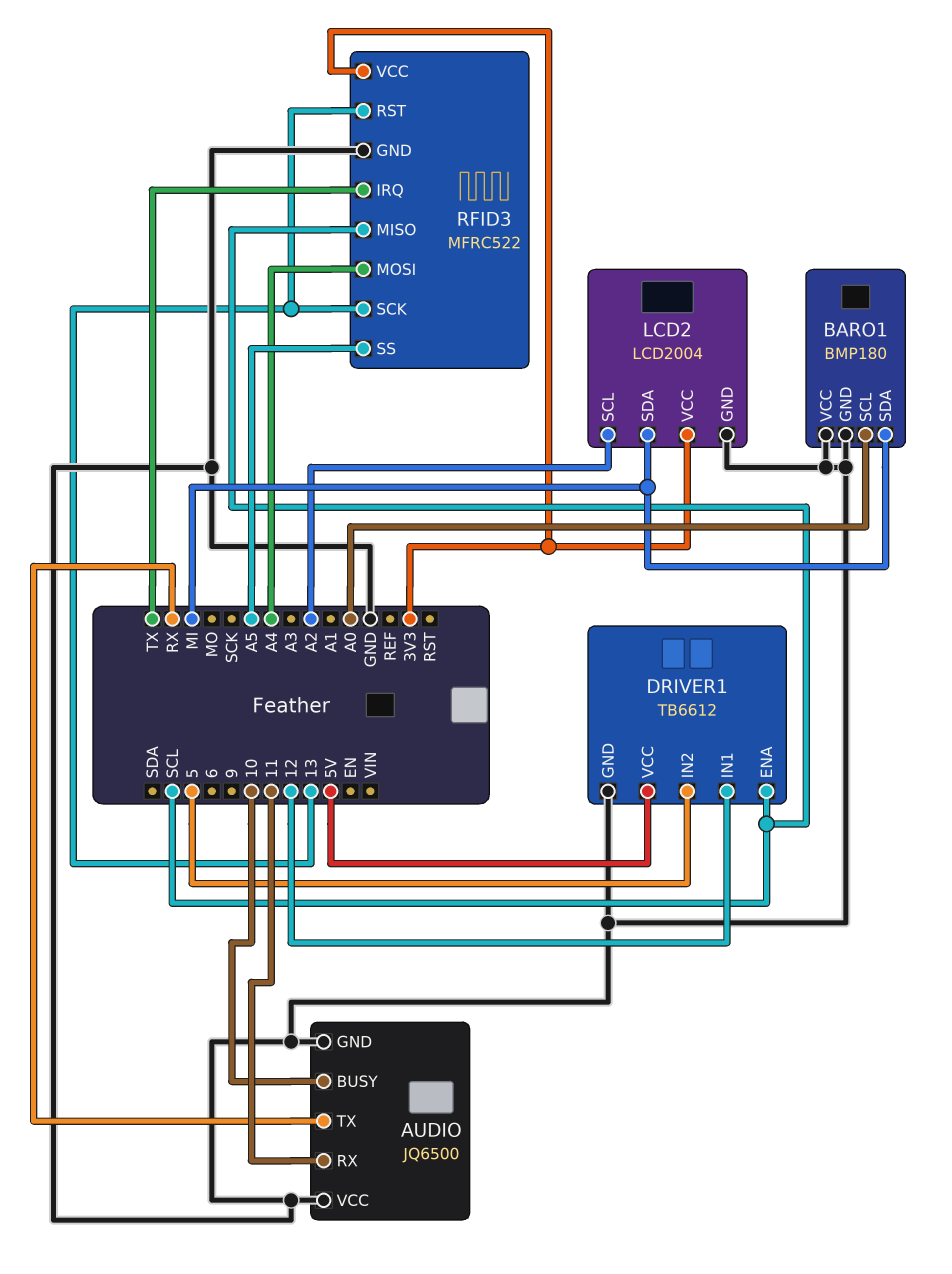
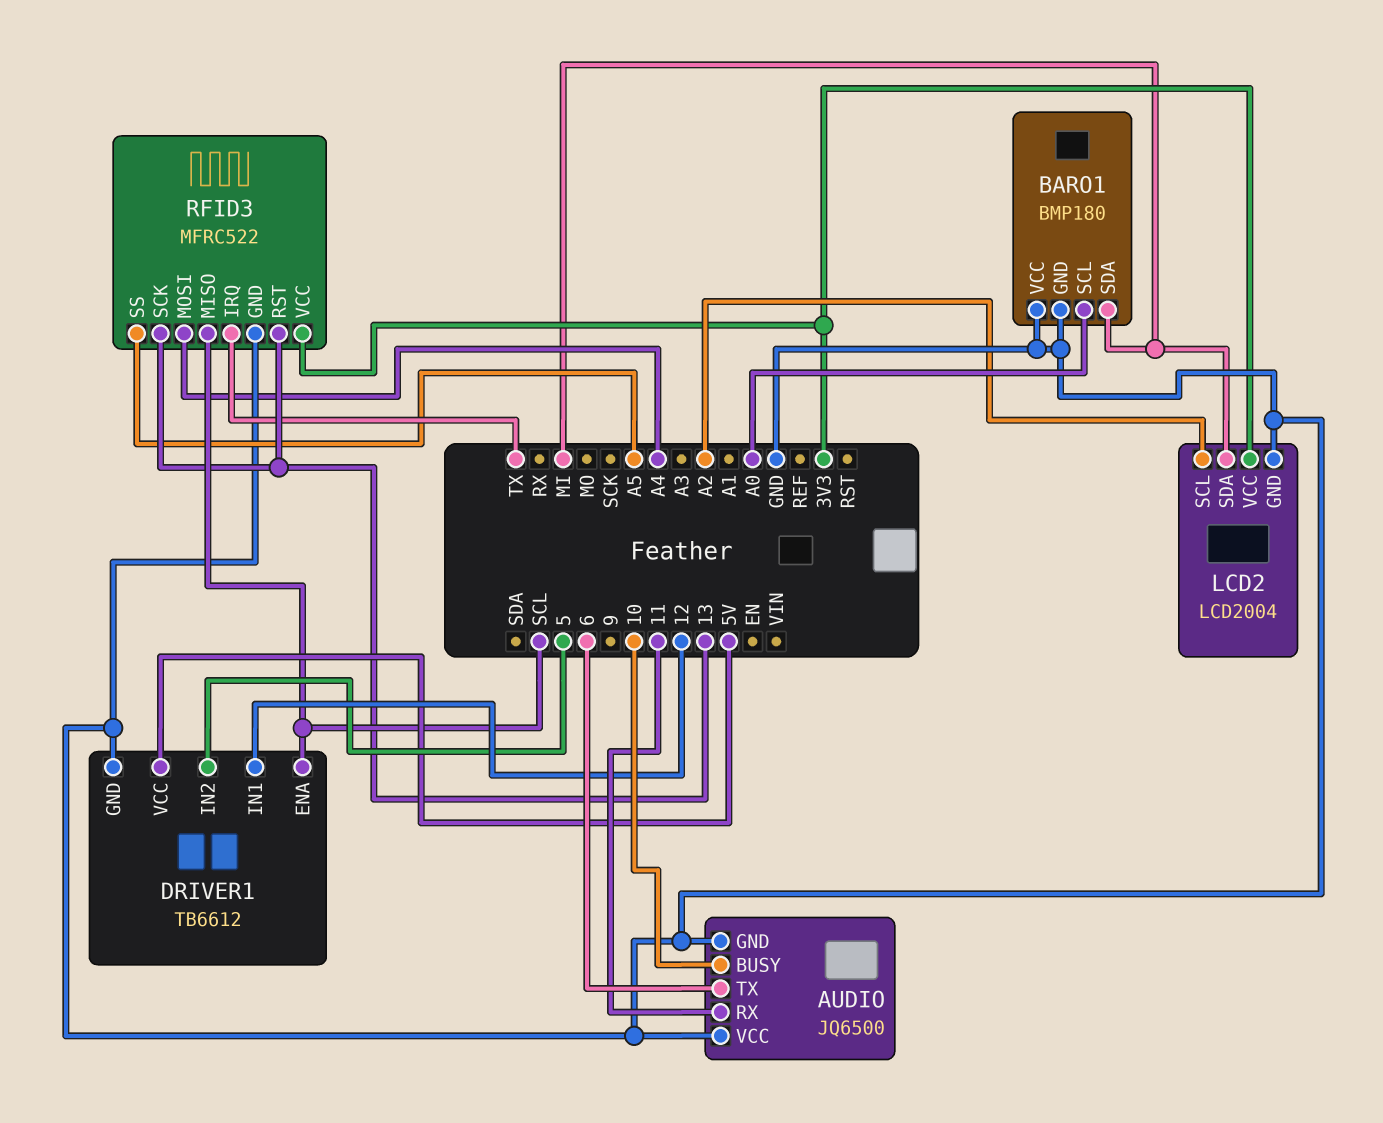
AUDIO pin TX: RX -> 6

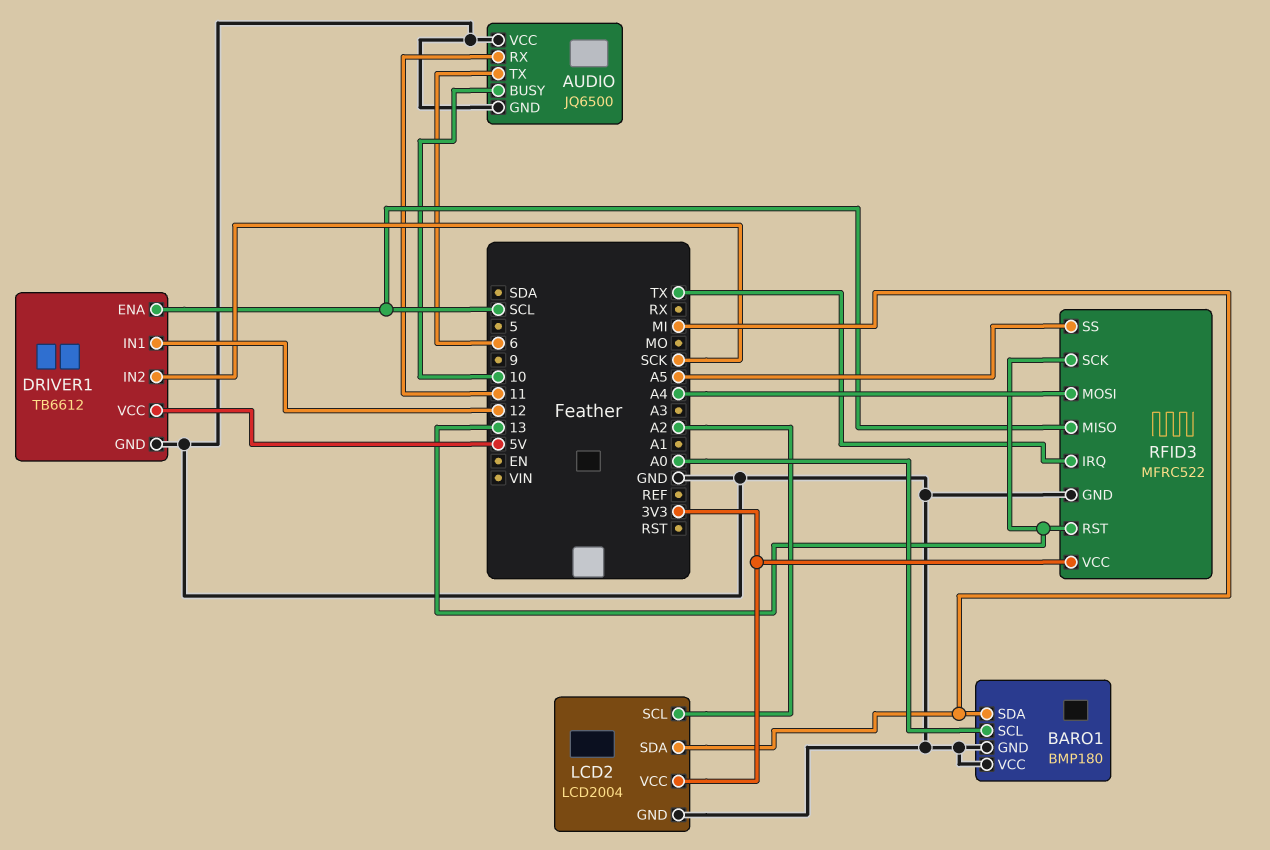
DRIVER1 pin IN2: 5 -> SCK

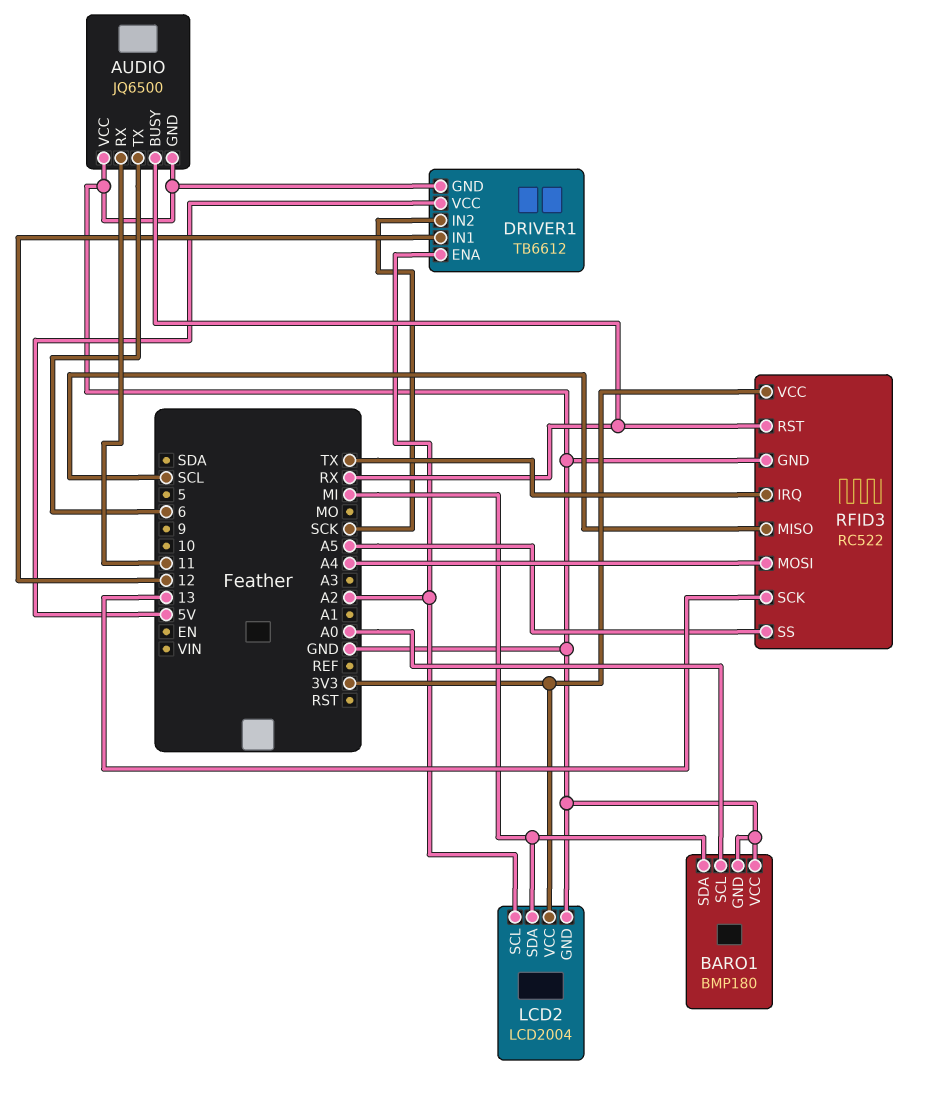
AUDIO pin BUSY: 10 -> RX
DRIVER1 pin ENA: SCL -> A2
RFID3: MFRC522 -> RC522
RFID3 pin RST: 13 -> RX

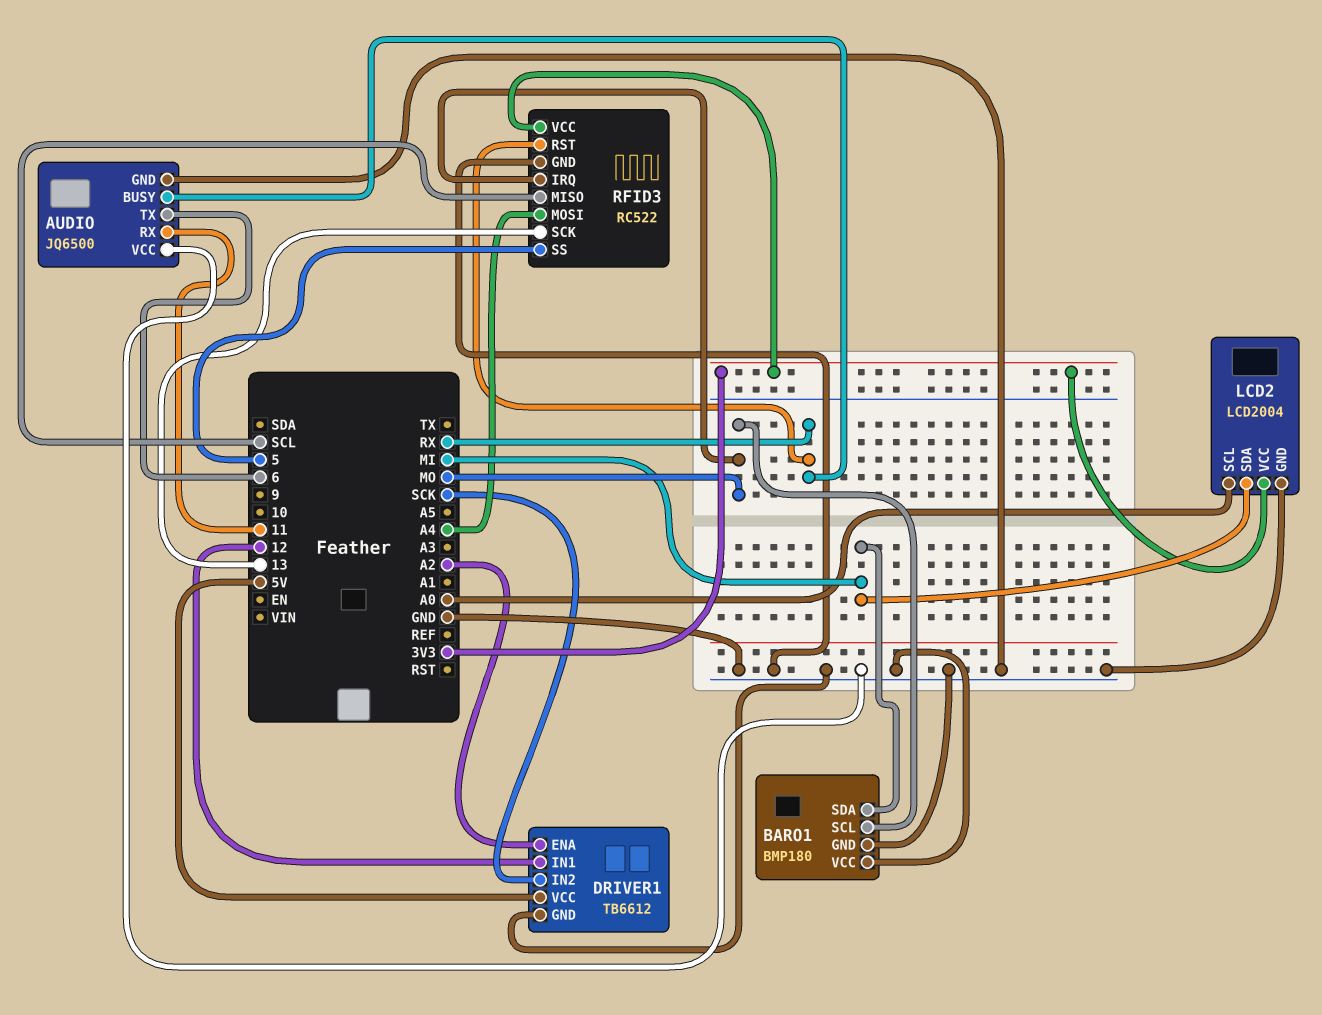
BARO1 pin SCL: A0 -> MO
LCD2 pin SCL: A2 -> A0
RFID3 pin IRQ: TX -> MO
RFID3 pin SS: A5 -> 5

